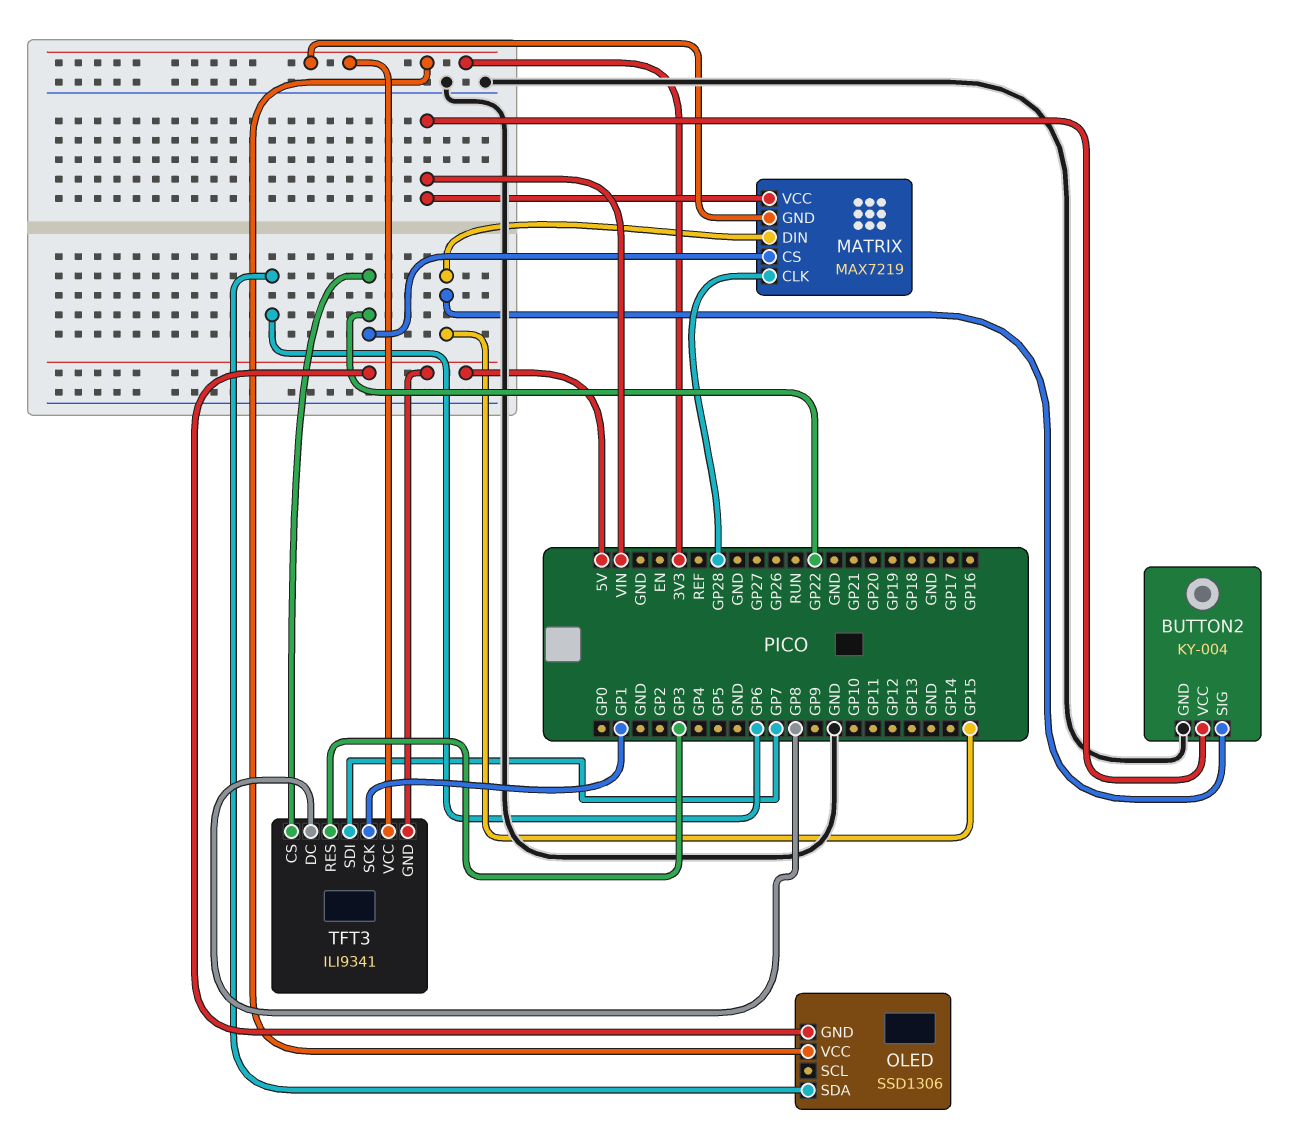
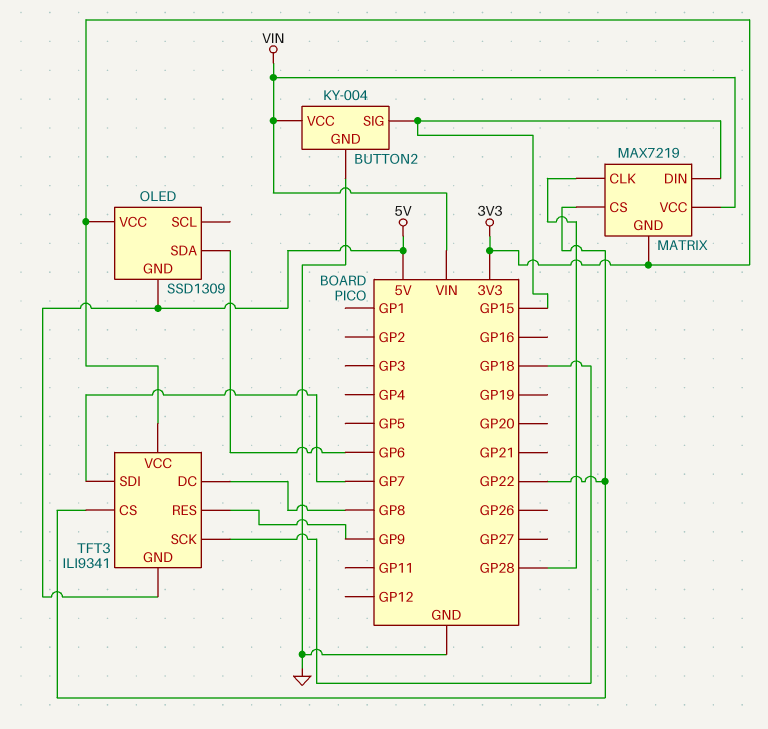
OLED: SSD1306 -> SSD1309
TFT3 pin RES: GP3 -> GP9
TFT3 pin SCK: GP1 -> GP18

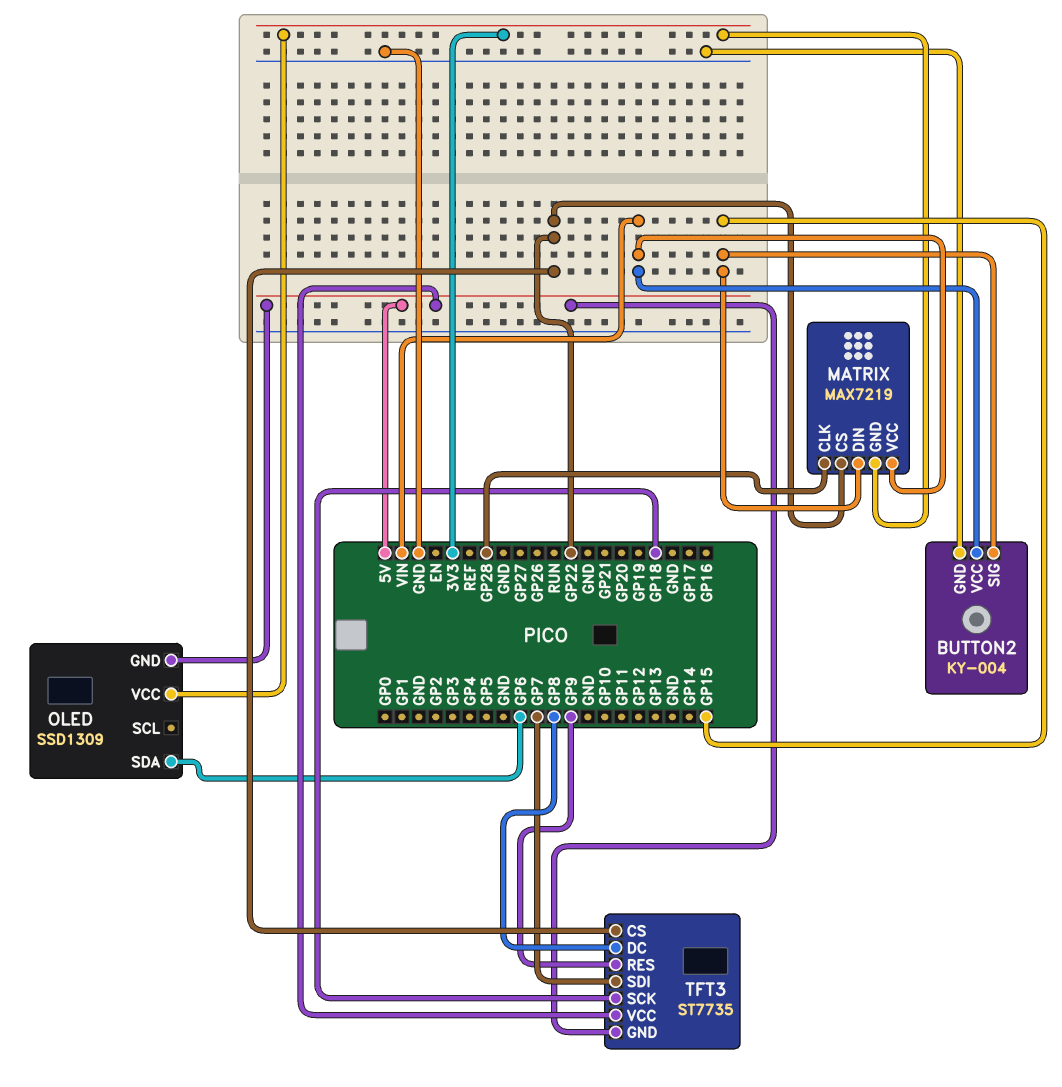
TFT3: ILI9341 -> ST7735
TFT3 pin VCC: 3V3 -> 5V

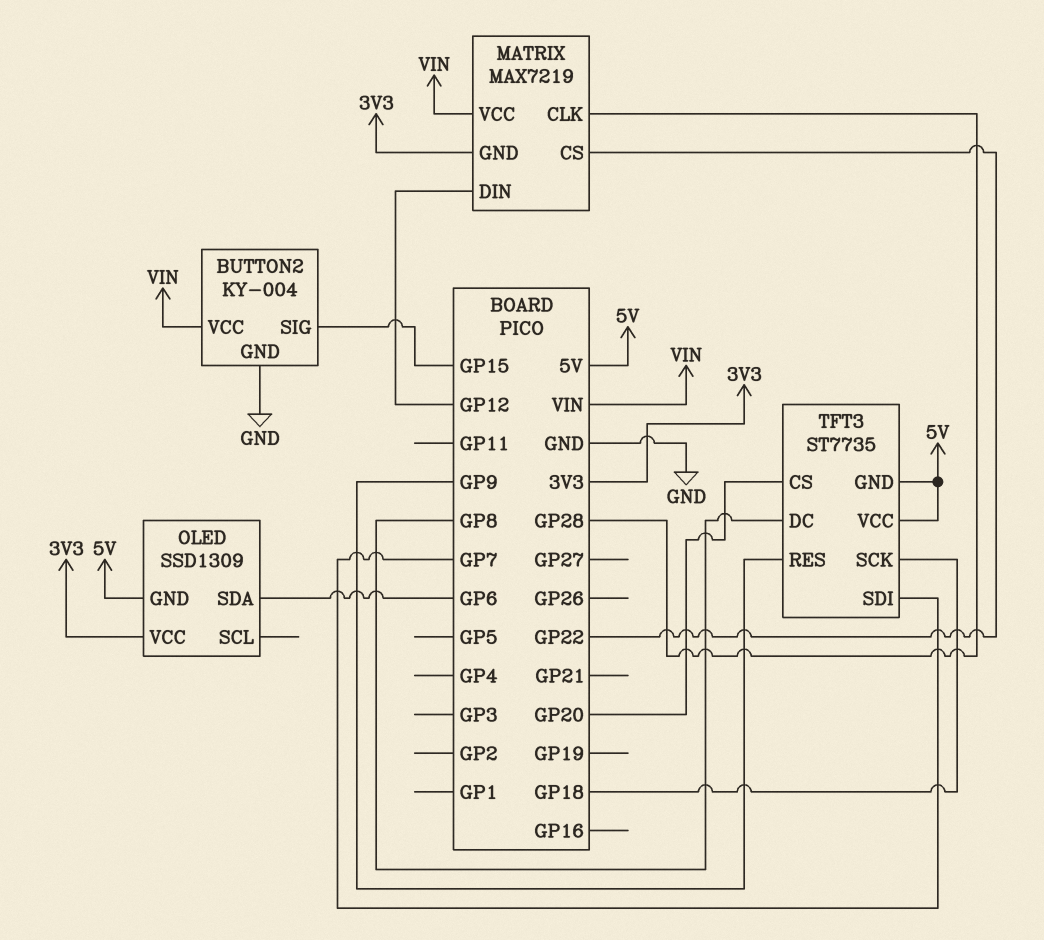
MATRIX pin DIN: GP15 -> GP12
TFT3 pin CS: GP22 -> GP20

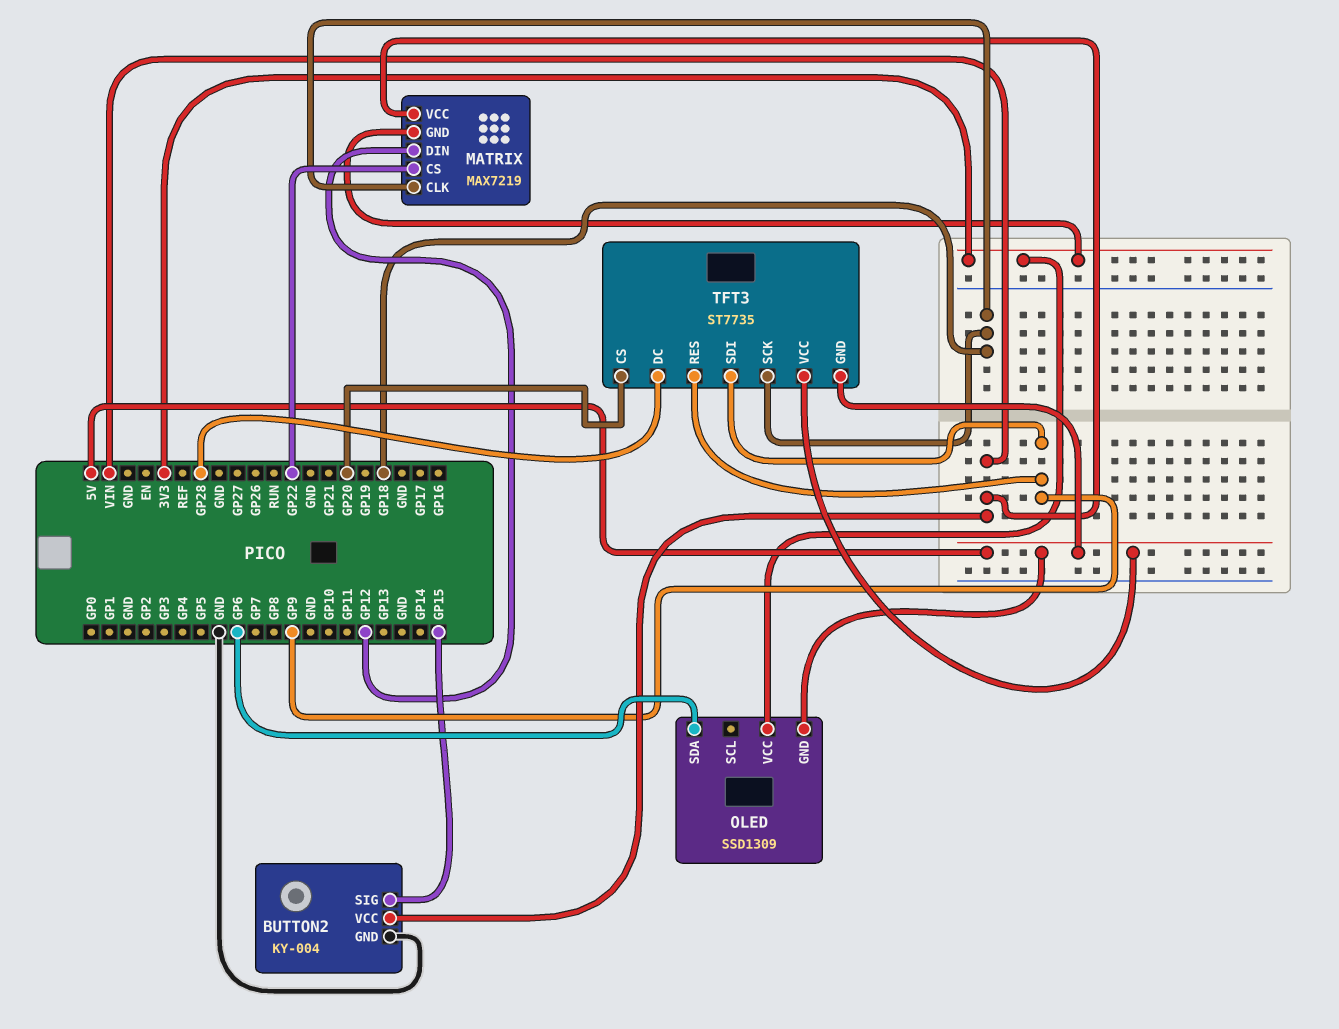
MATRIX pin CLK: GP28 -> GP18
TFT3 pin DC: GP8 -> GP28
TFT3 pin SDI: GP7 -> GP9

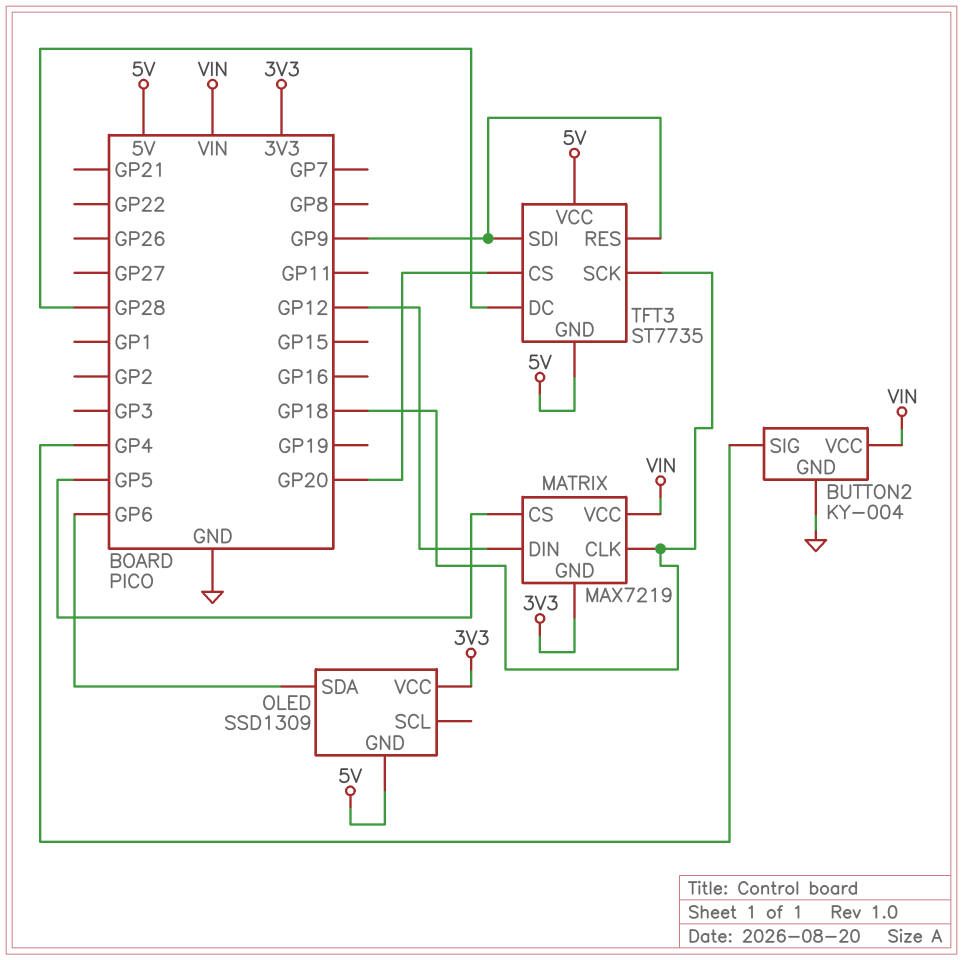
BUTTON2 pin SIG: GP15 -> GP4
MATRIX pin CS: GP22 -> GP5

